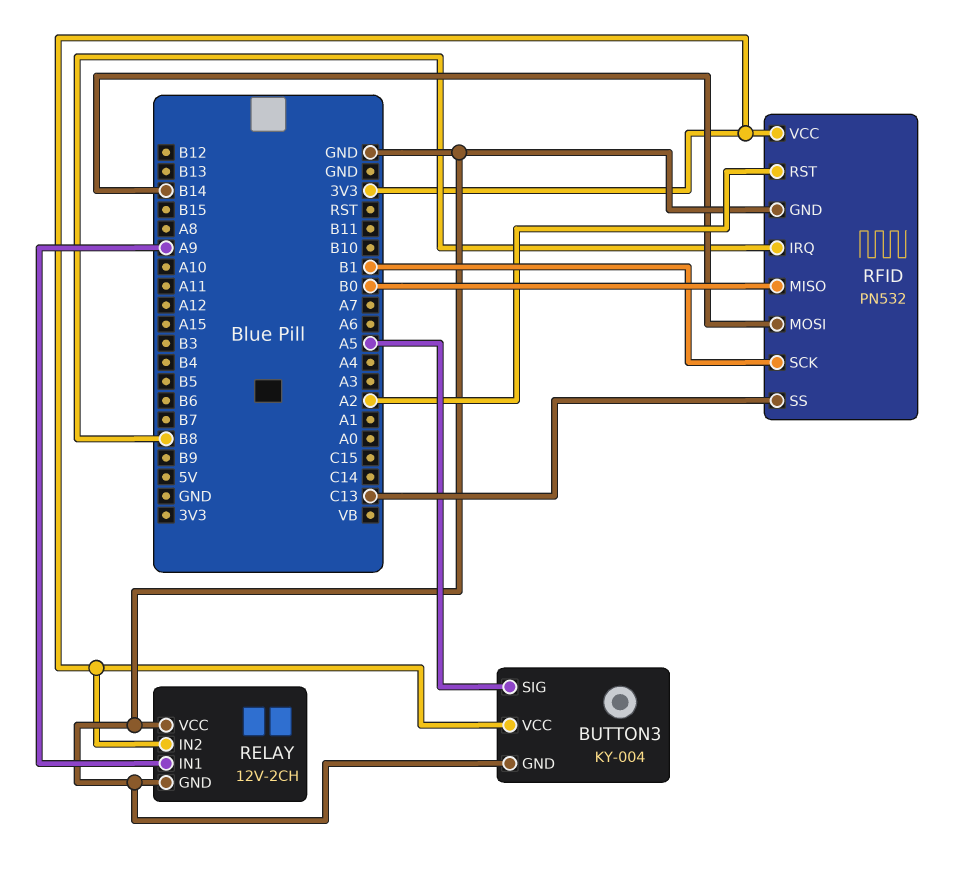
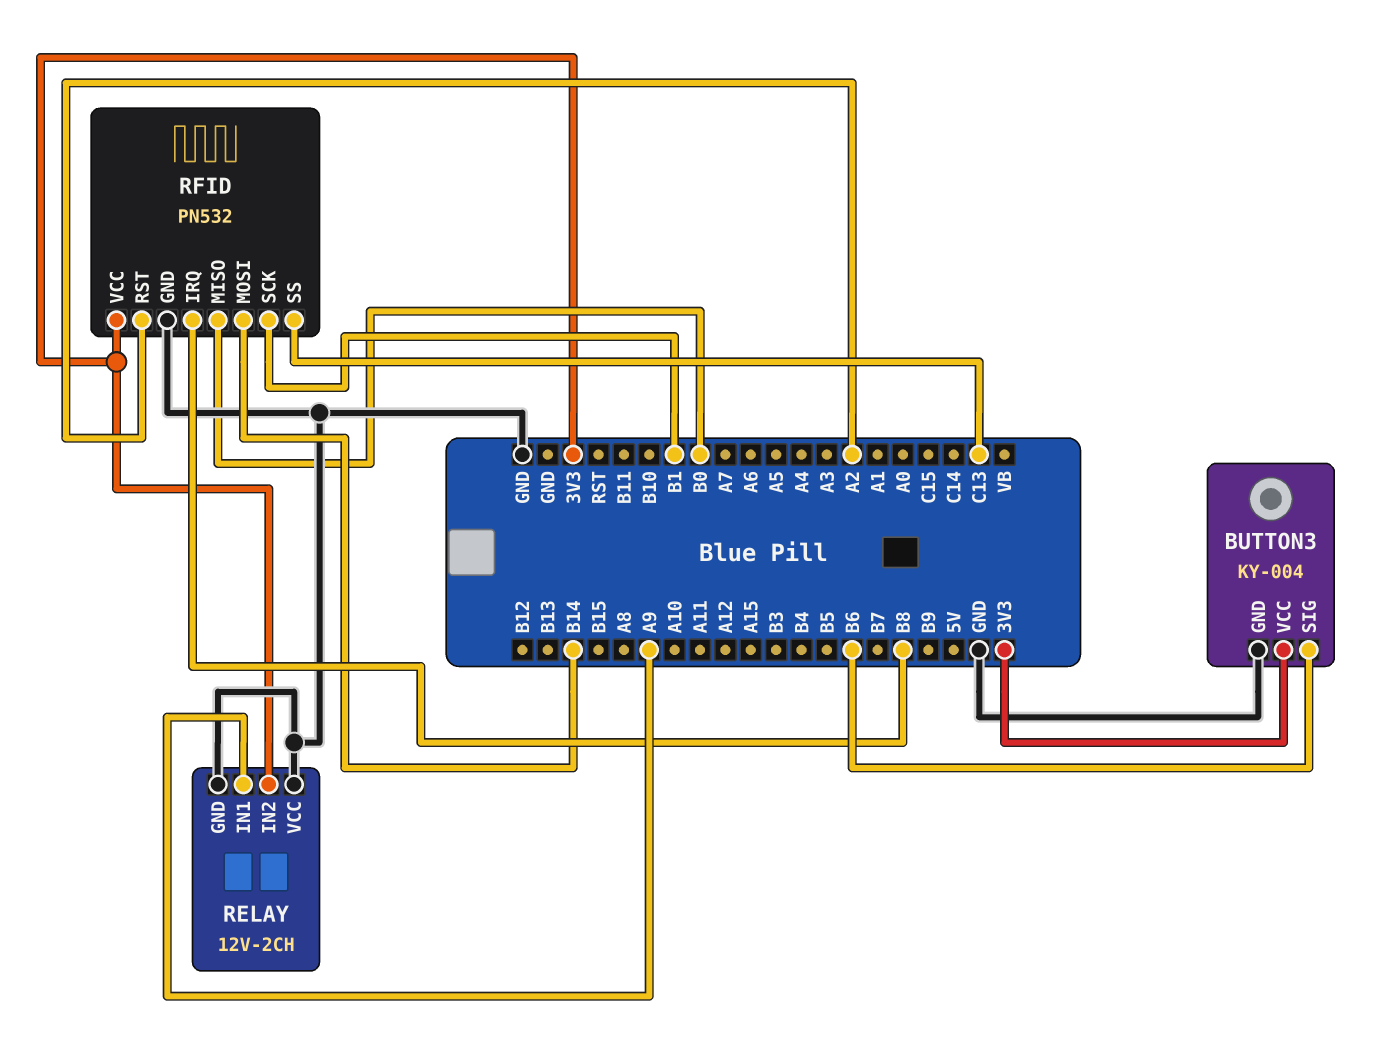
BUTTON3 pin SIG: A5 -> B6

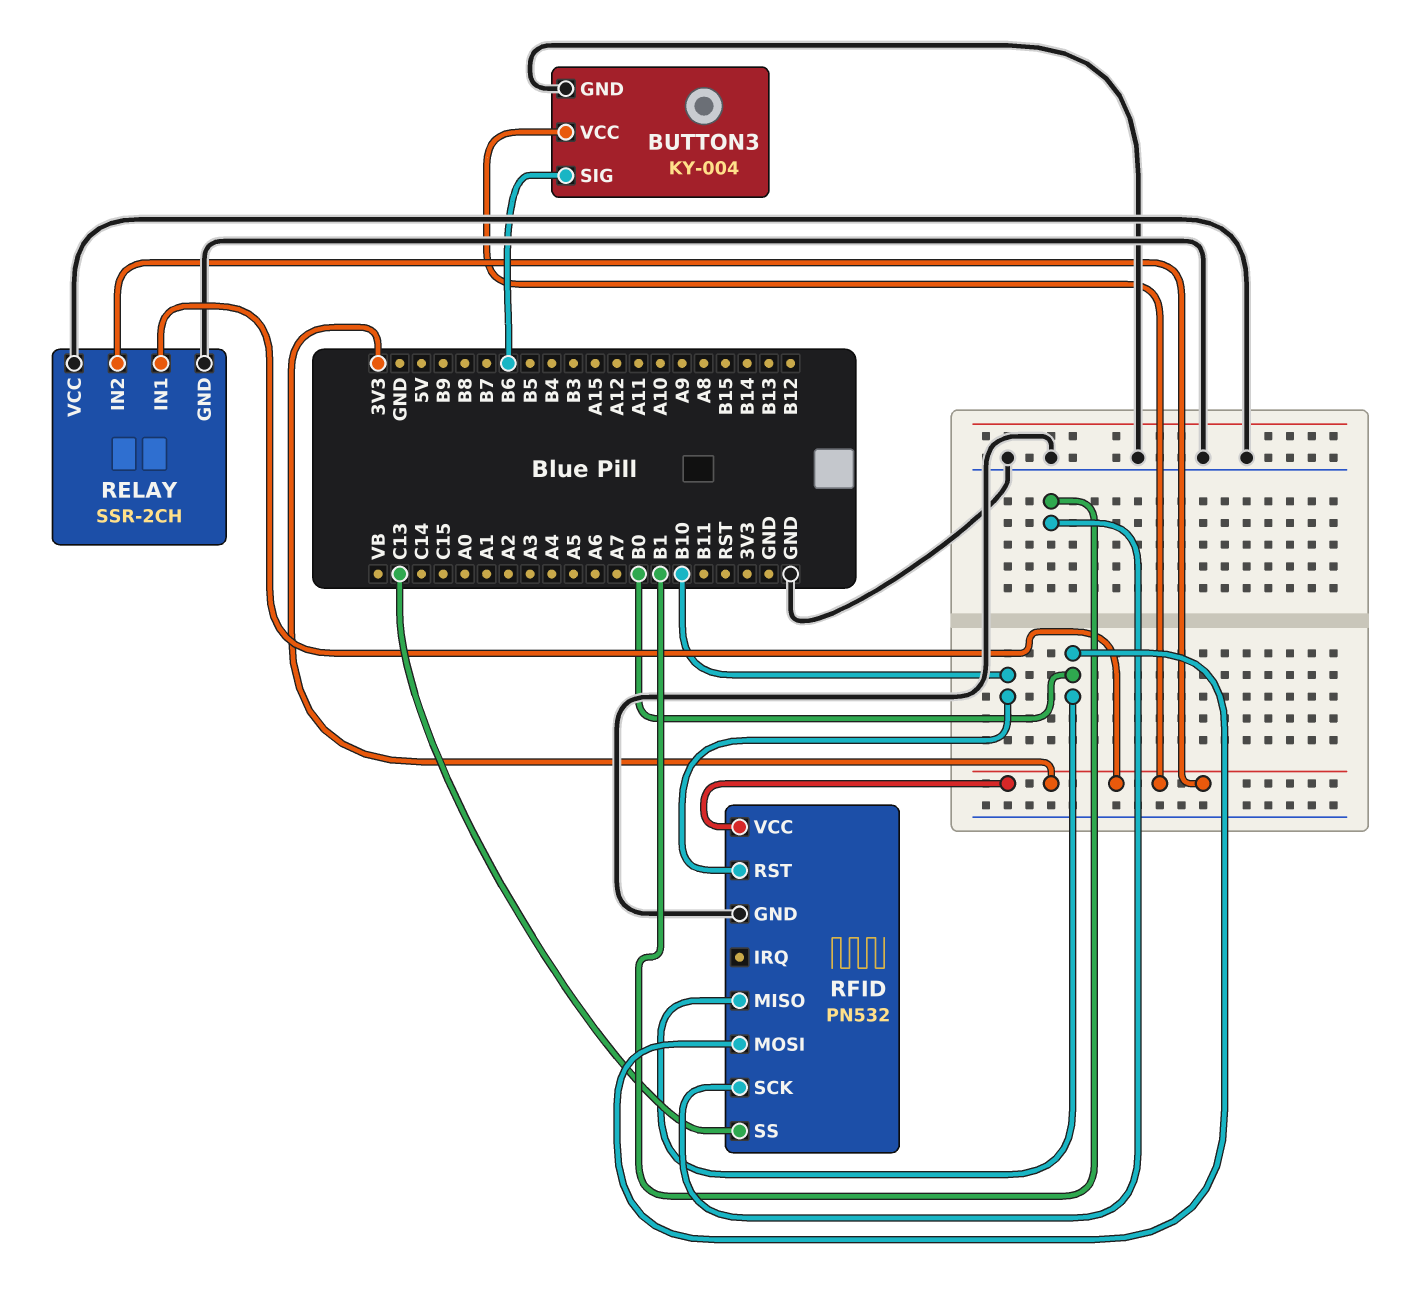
RELAY: 12V-2CH -> SSR-2CH
RELAY pin IN1: A9 -> 3V3
RFID pin IRQ: B8 -> none
RFID pin MOSI: B14 -> B0
RFID pin RST: A2 -> B10

